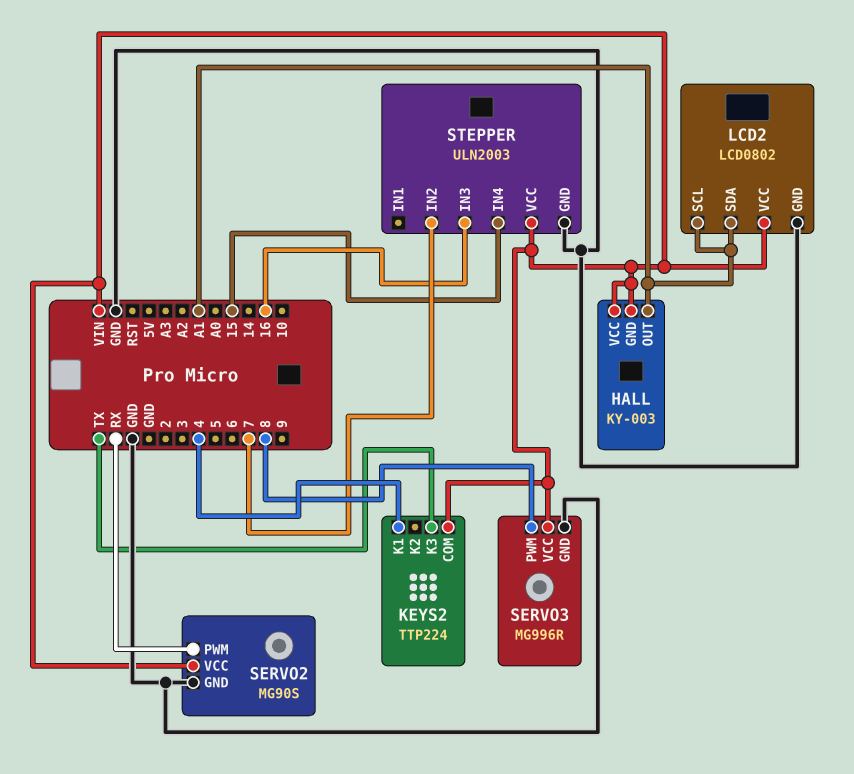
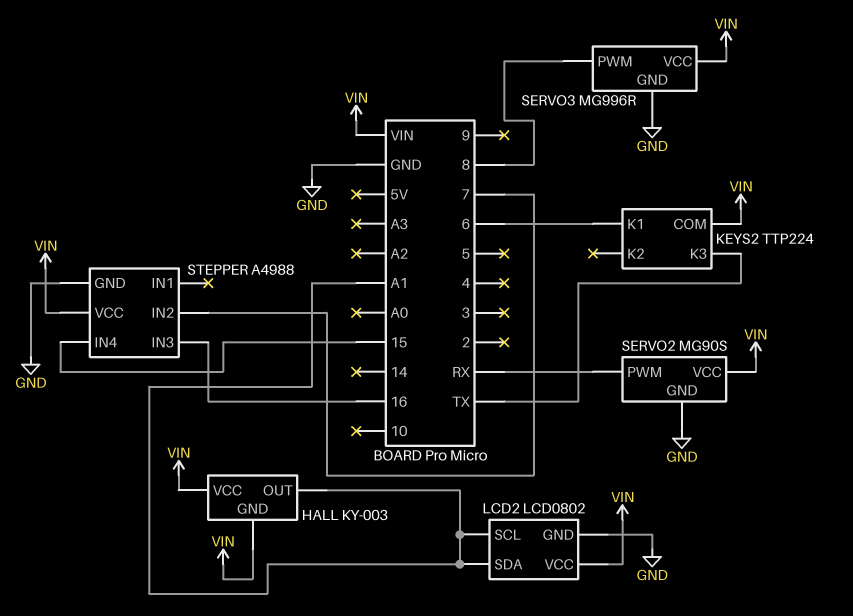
KEYS2 pin K1: 4 -> 6
STEPPER: ULN2003 -> A4988

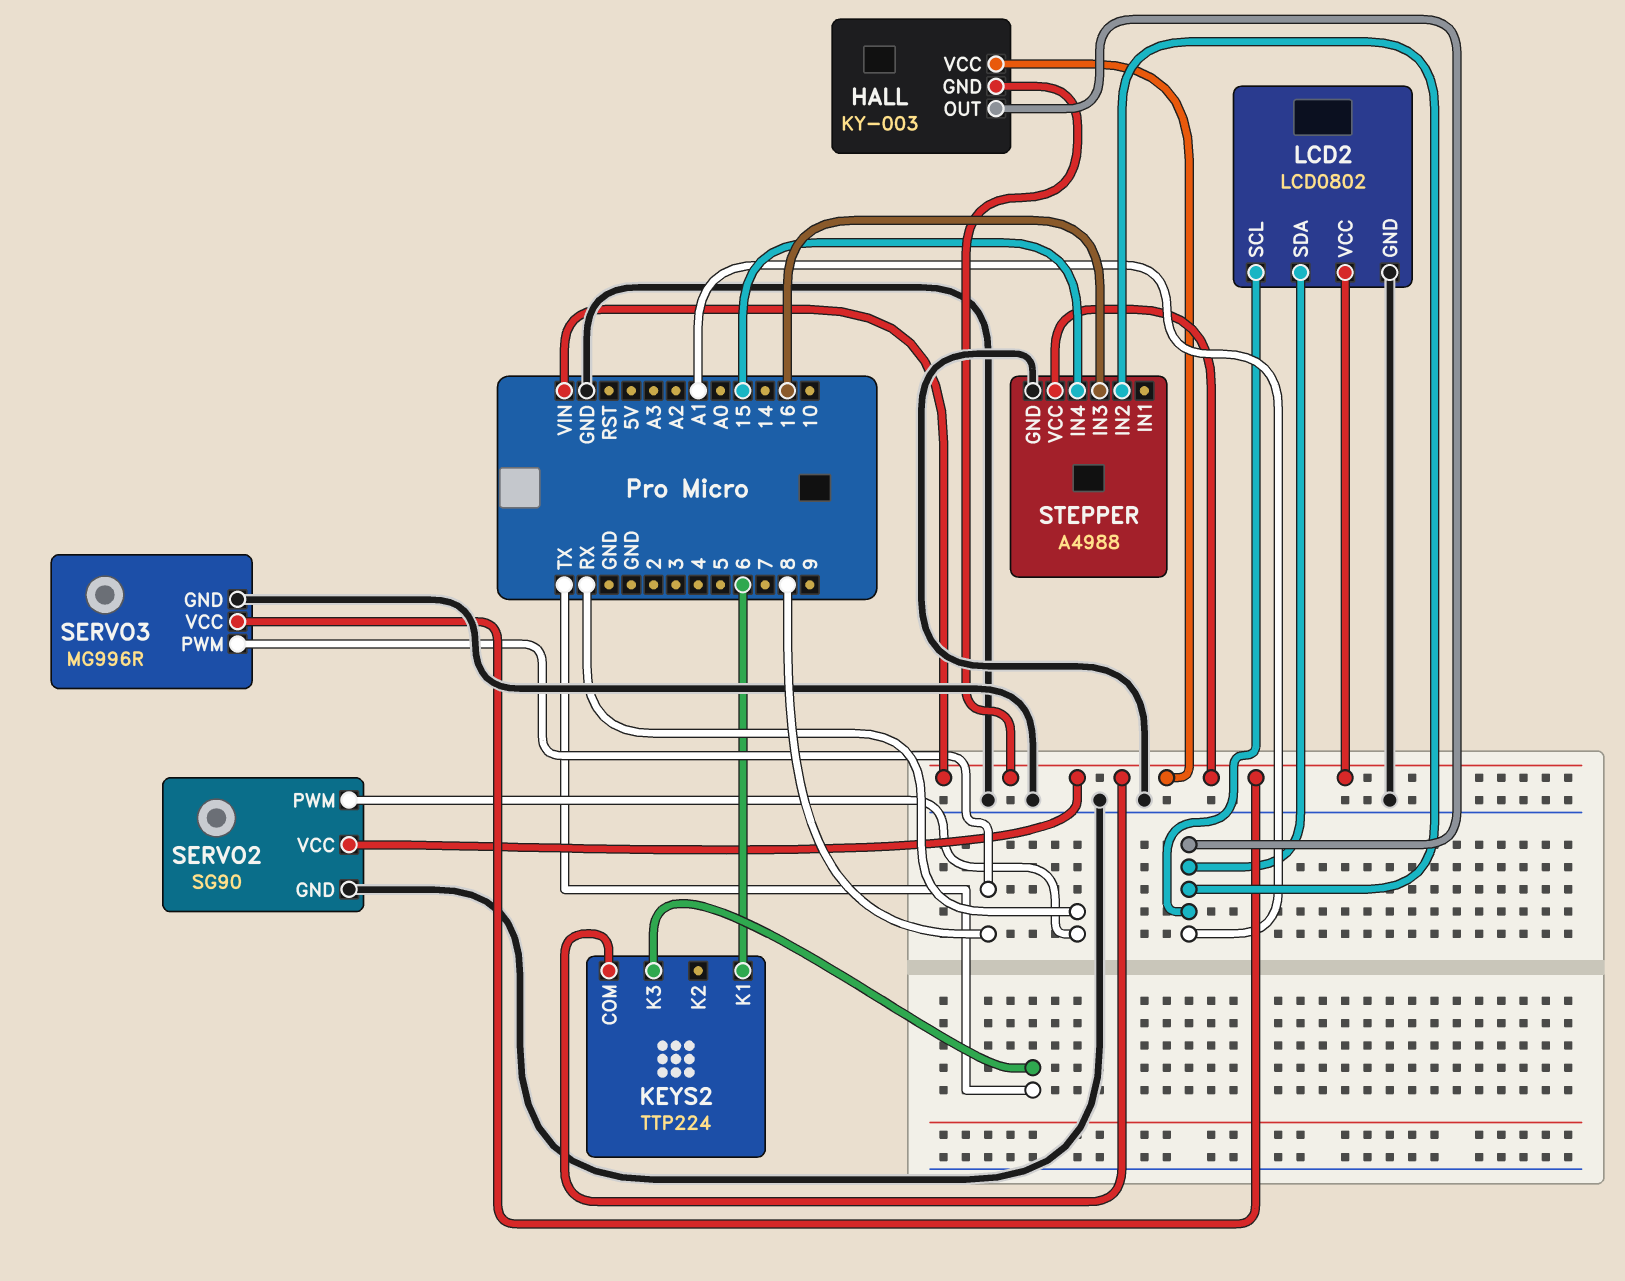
SERVO2: MG90S -> SG90
STEPPER pin IN2: 7 -> A1

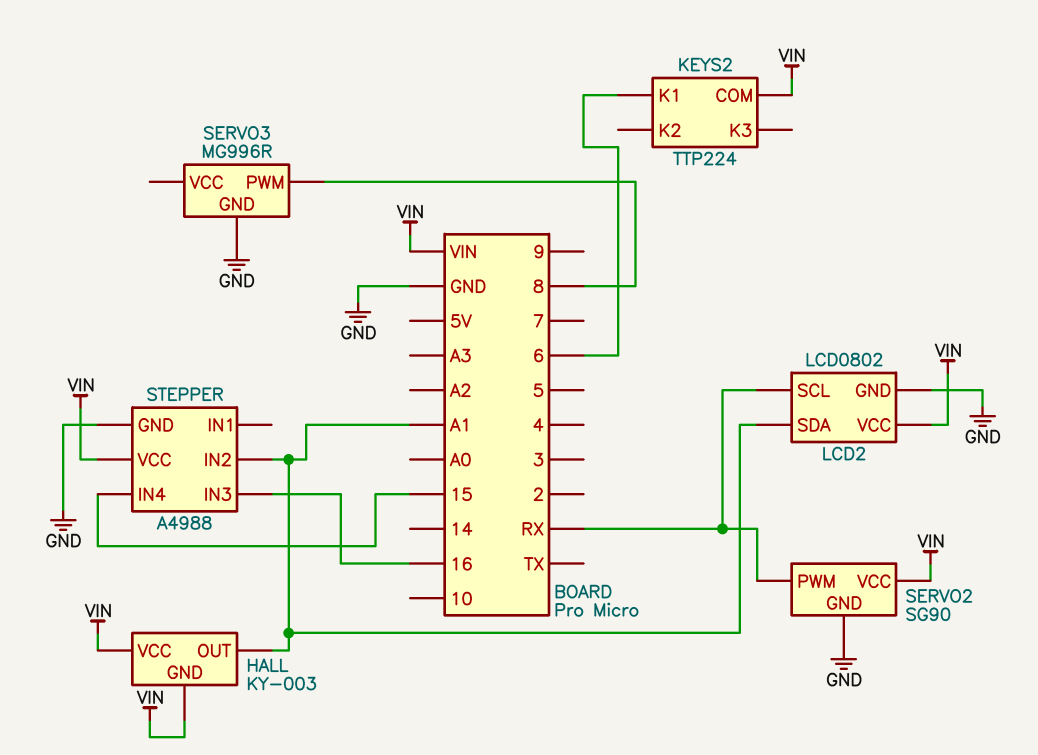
KEYS2 pin K3: TX -> none
LCD2 pin SCL: A1 -> RX
SERVO3 pin VCC: VIN -> none

